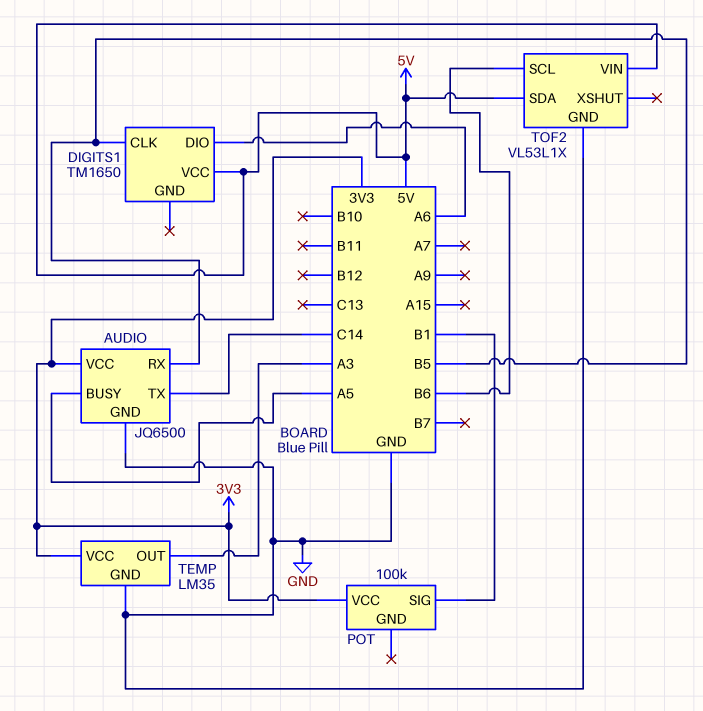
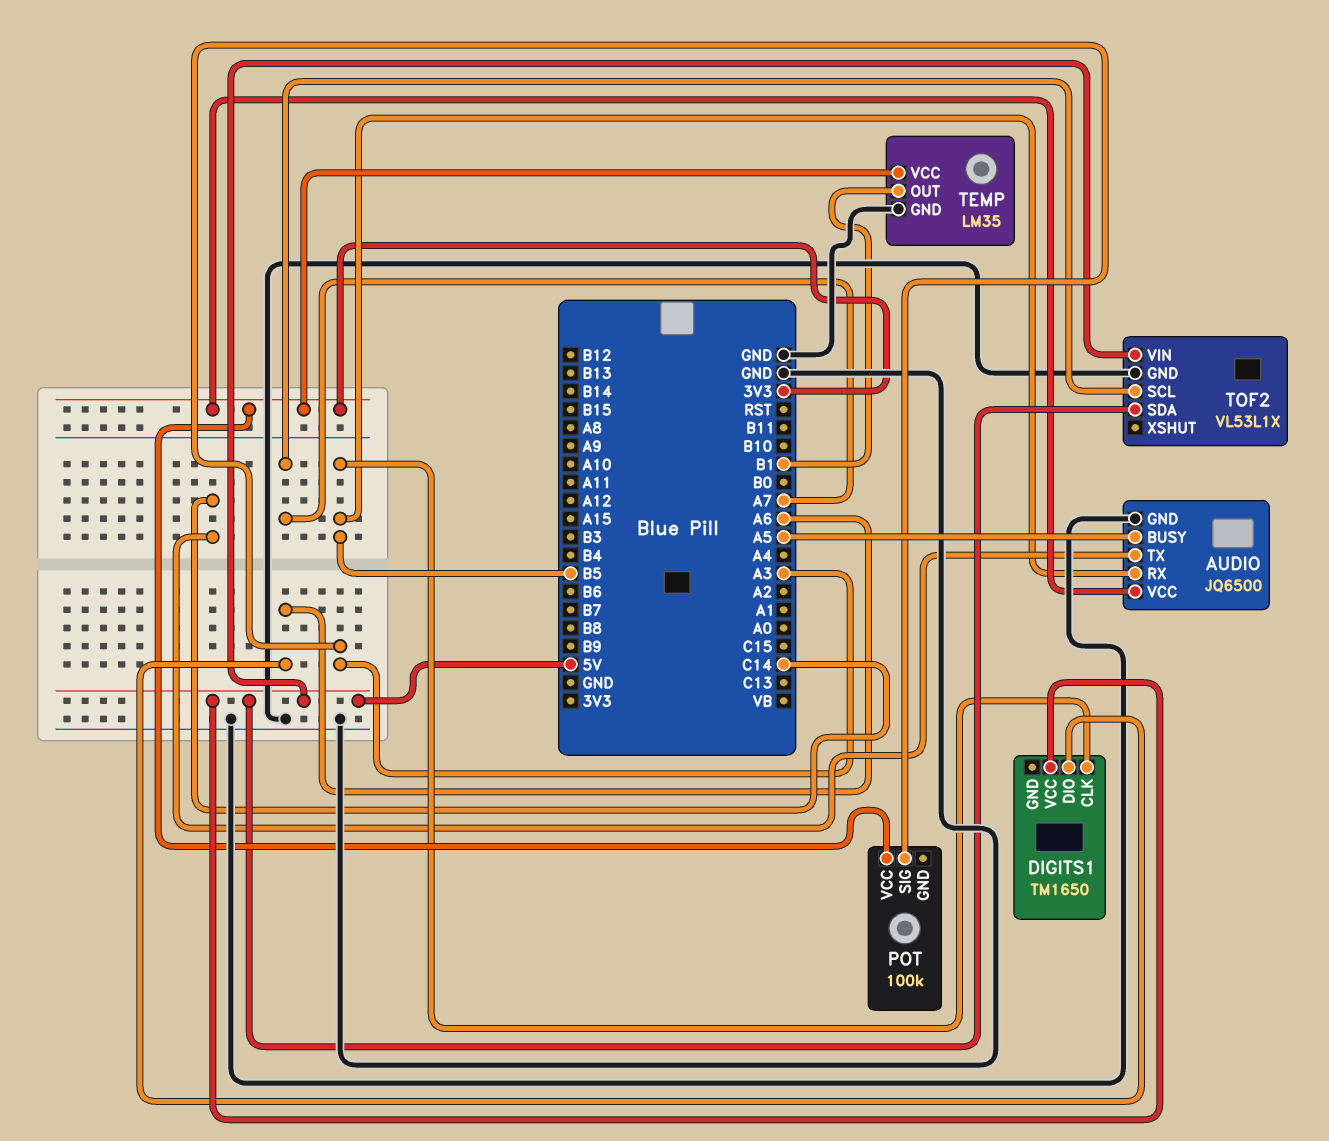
POT pin SIG: B1 -> A3
TEMP pin OUT: A3 -> B1
TOF2 pin SCL: B6 -> A7

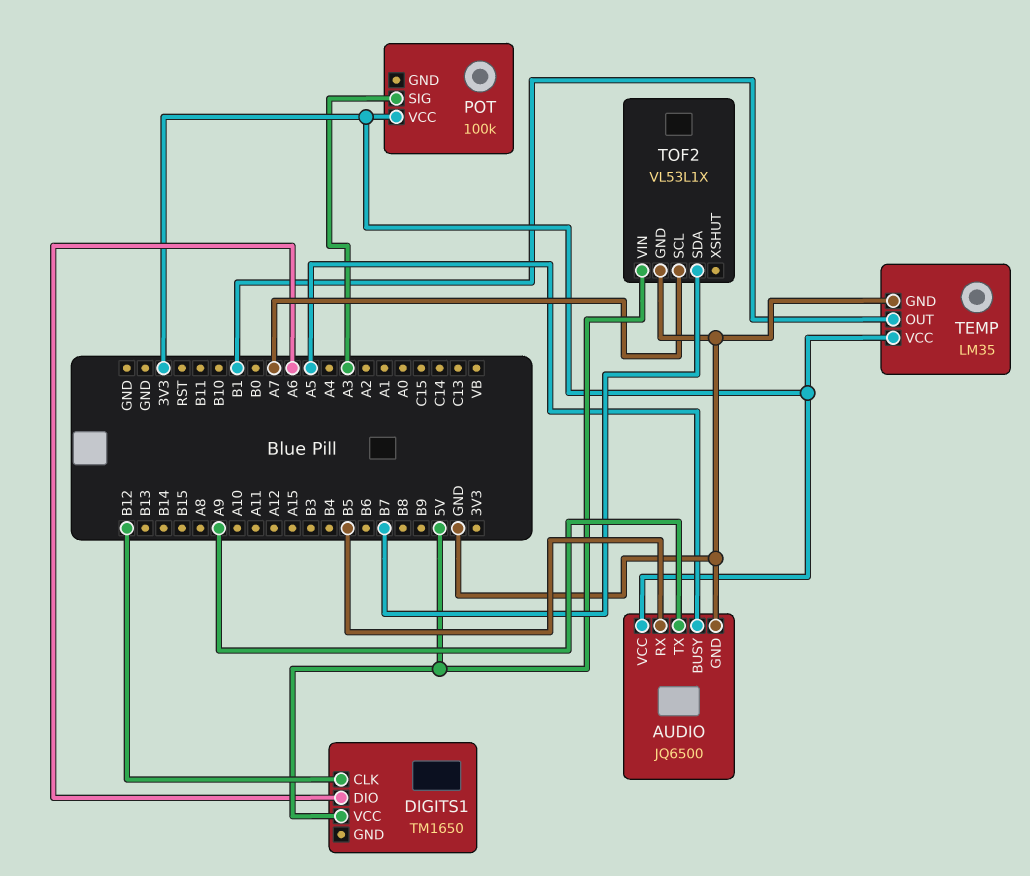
AUDIO pin TX: C14 -> A9
DIGITS1 pin CLK: B5 -> B12
TOF2 pin SDA: 5V -> B7

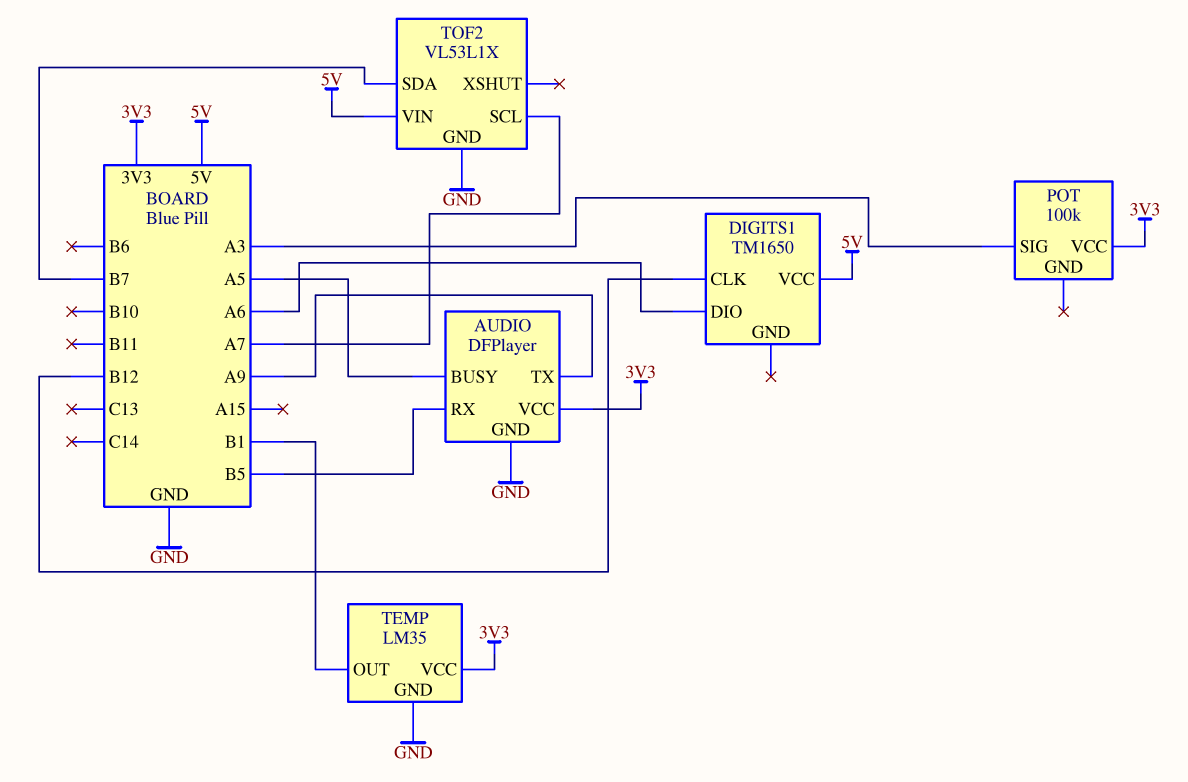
AUDIO: JQ6500 -> DFPlayer

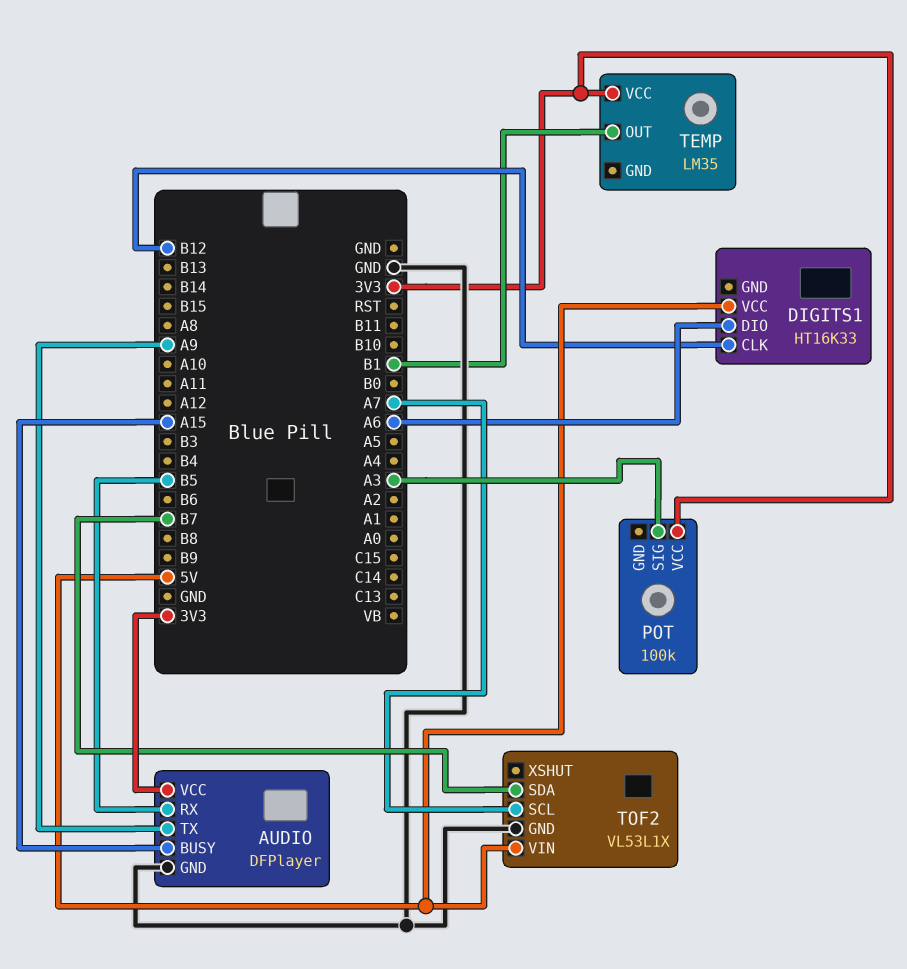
AUDIO pin BUSY: A5 -> A15
DIGITS1: TM1650 -> HT16K33
TEMP pin GND: GND -> none

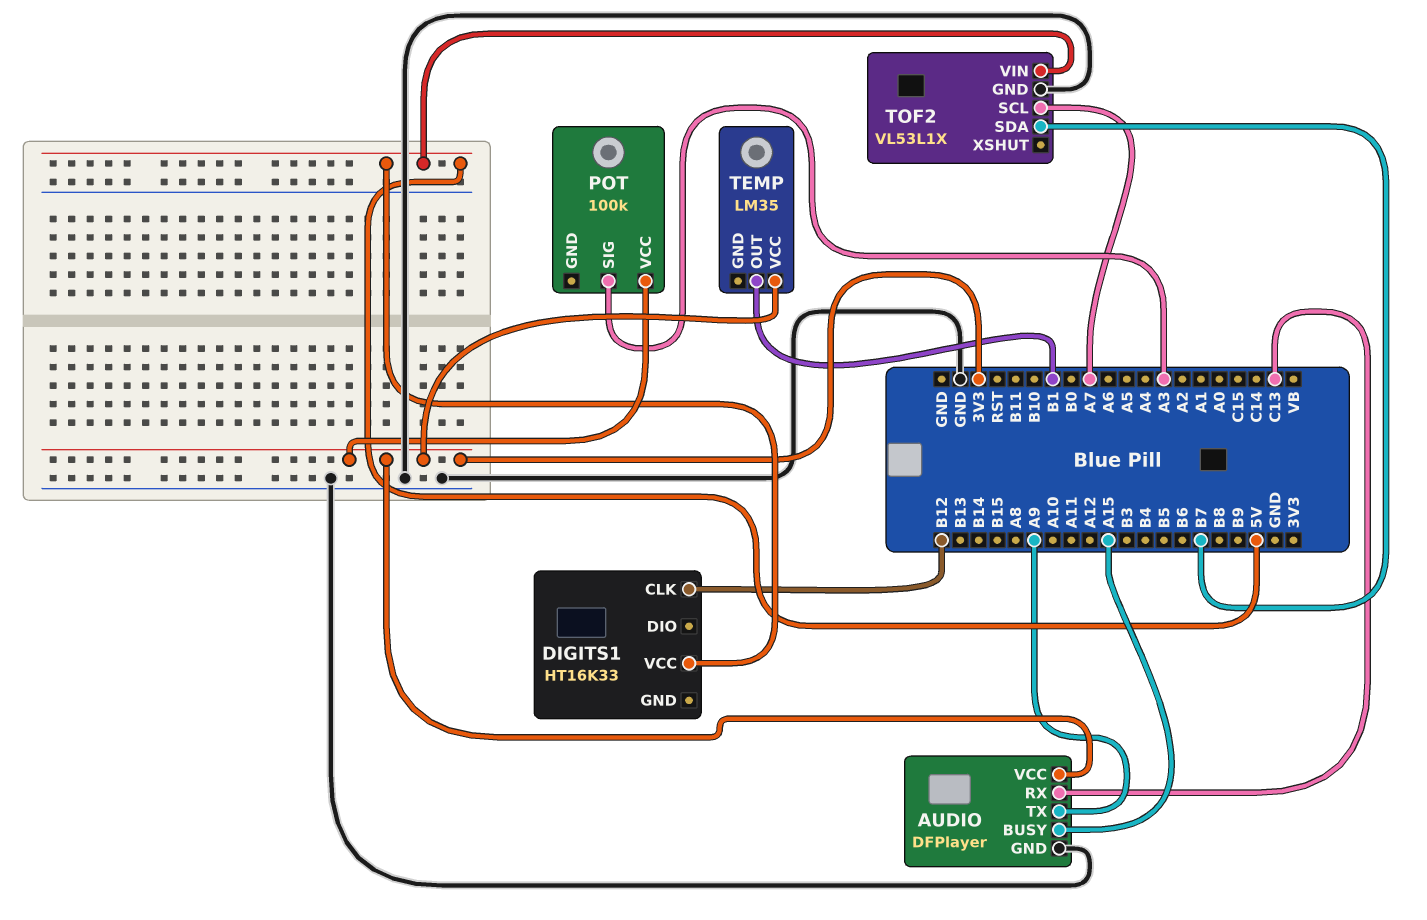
AUDIO pin RX: B5 -> C13
DIGITS1 pin DIO: A6 -> none

